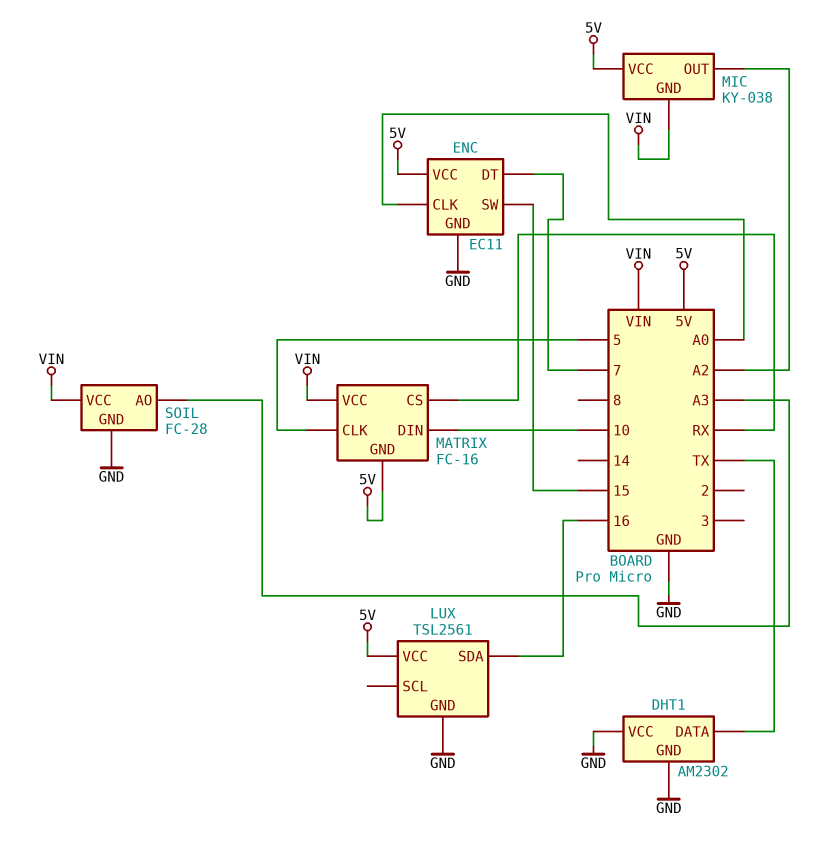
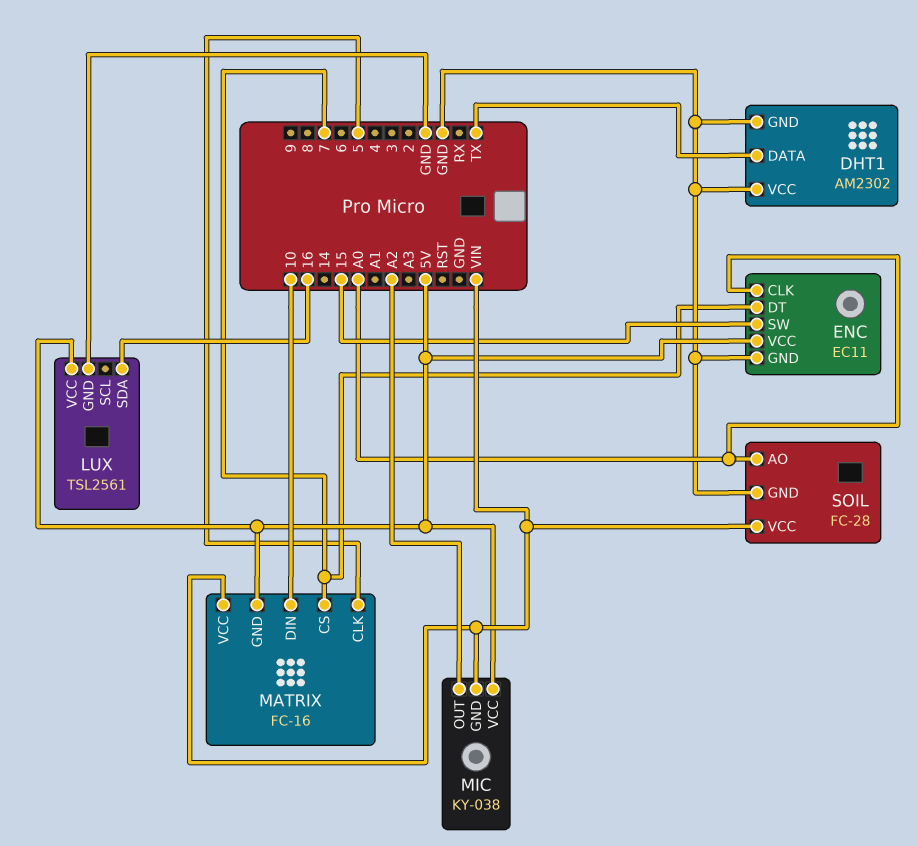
MATRIX pin CS: RX -> 7
SOIL pin AO: A3 -> A0

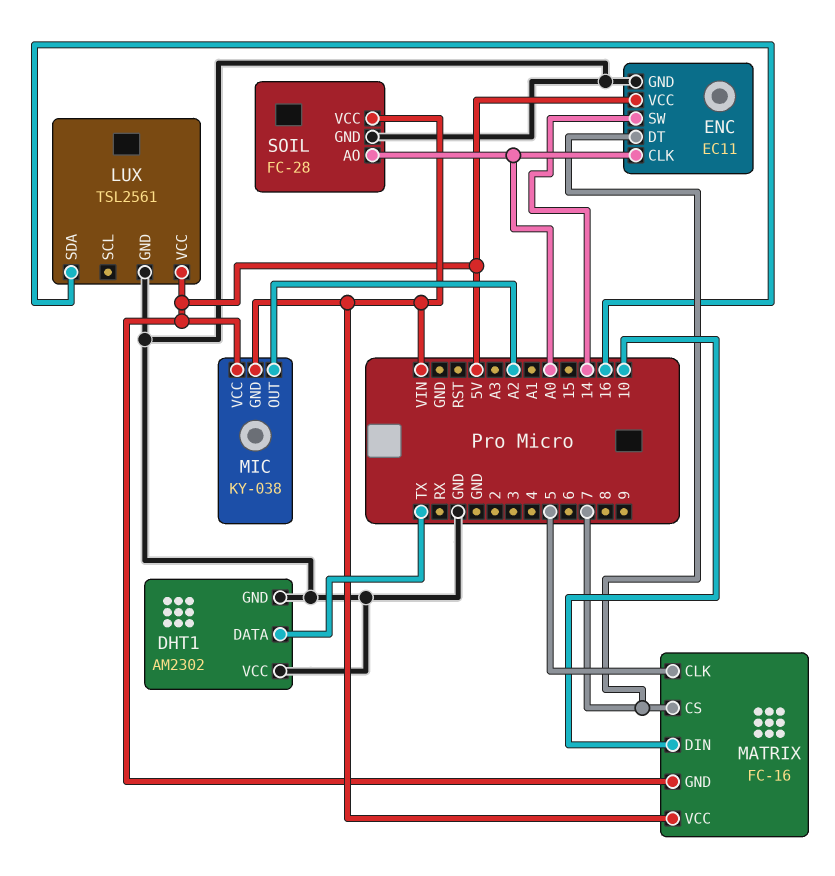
ENC pin SW: 15 -> 14

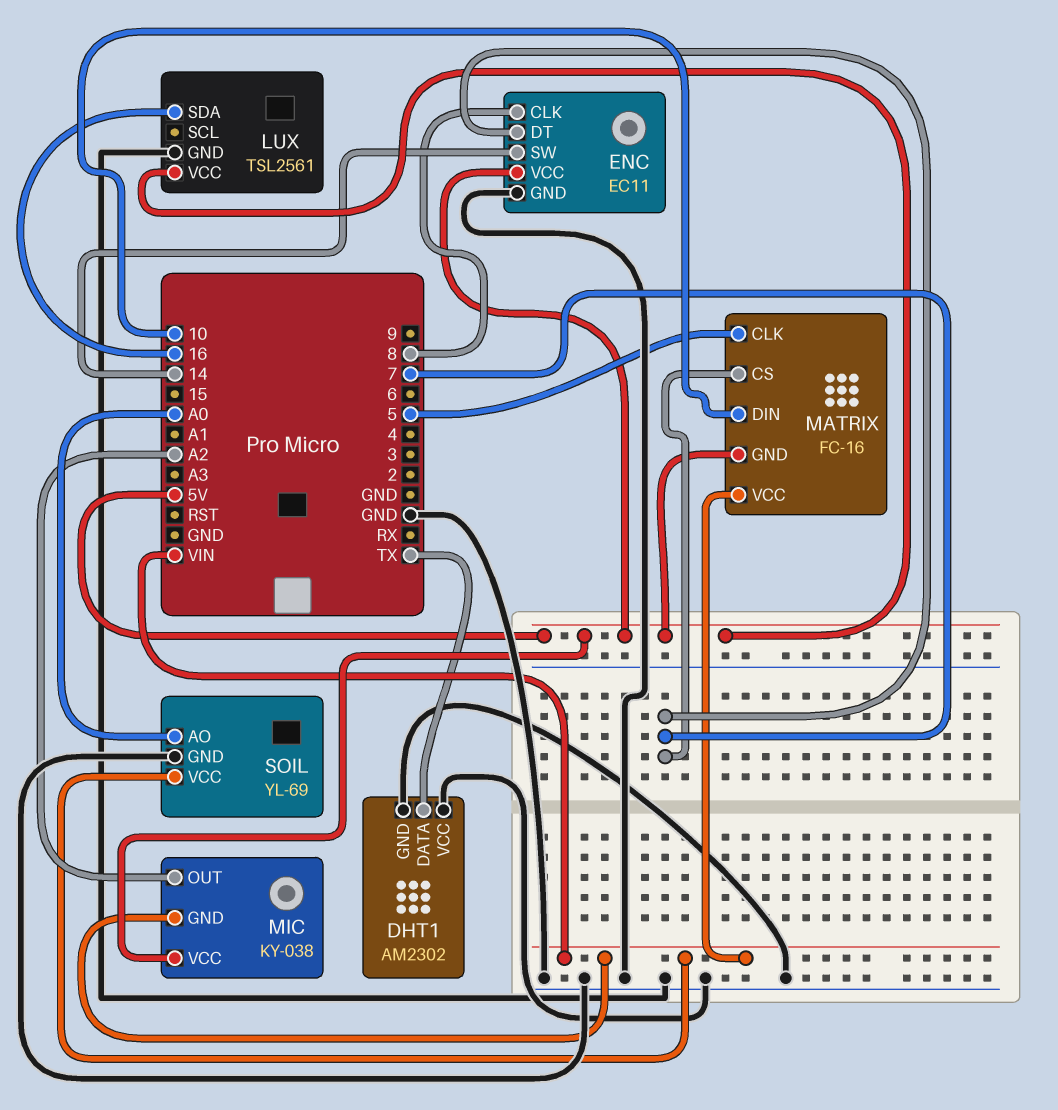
ENC pin CLK: A0 -> 8
SOIL: FC-28 -> YL-69

